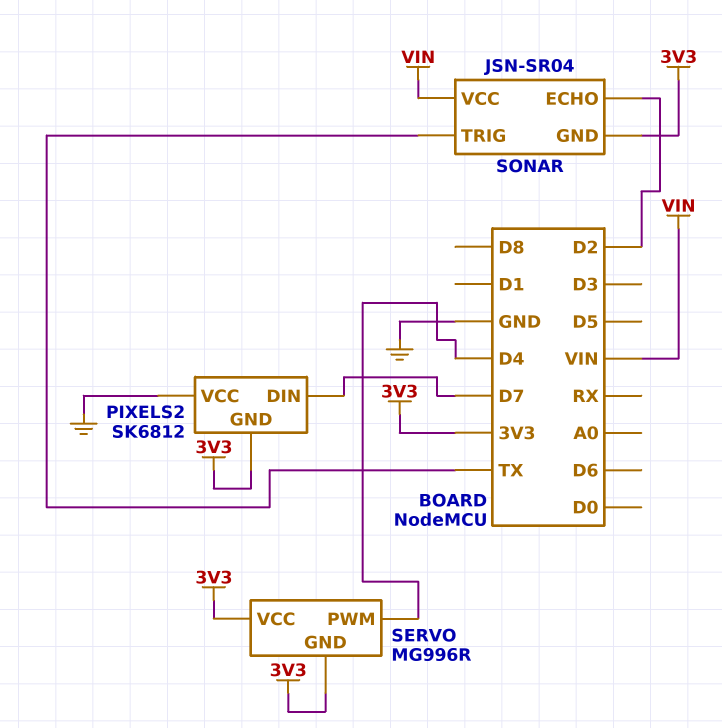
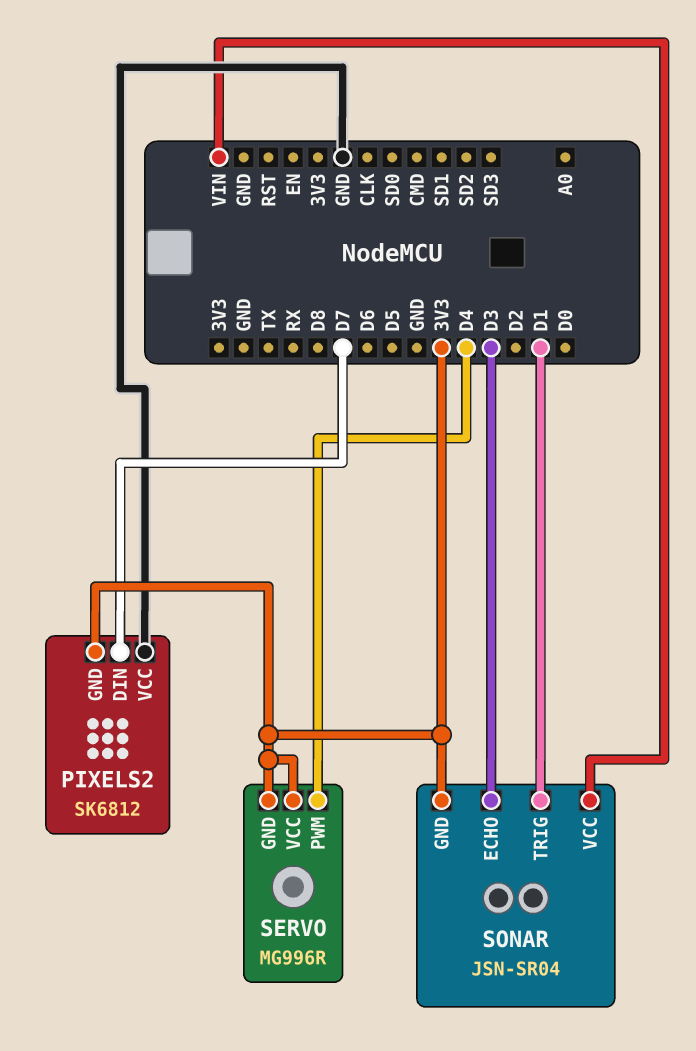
SONAR pin ECHO: D2 -> D3
SONAR pin TRIG: TX -> D1

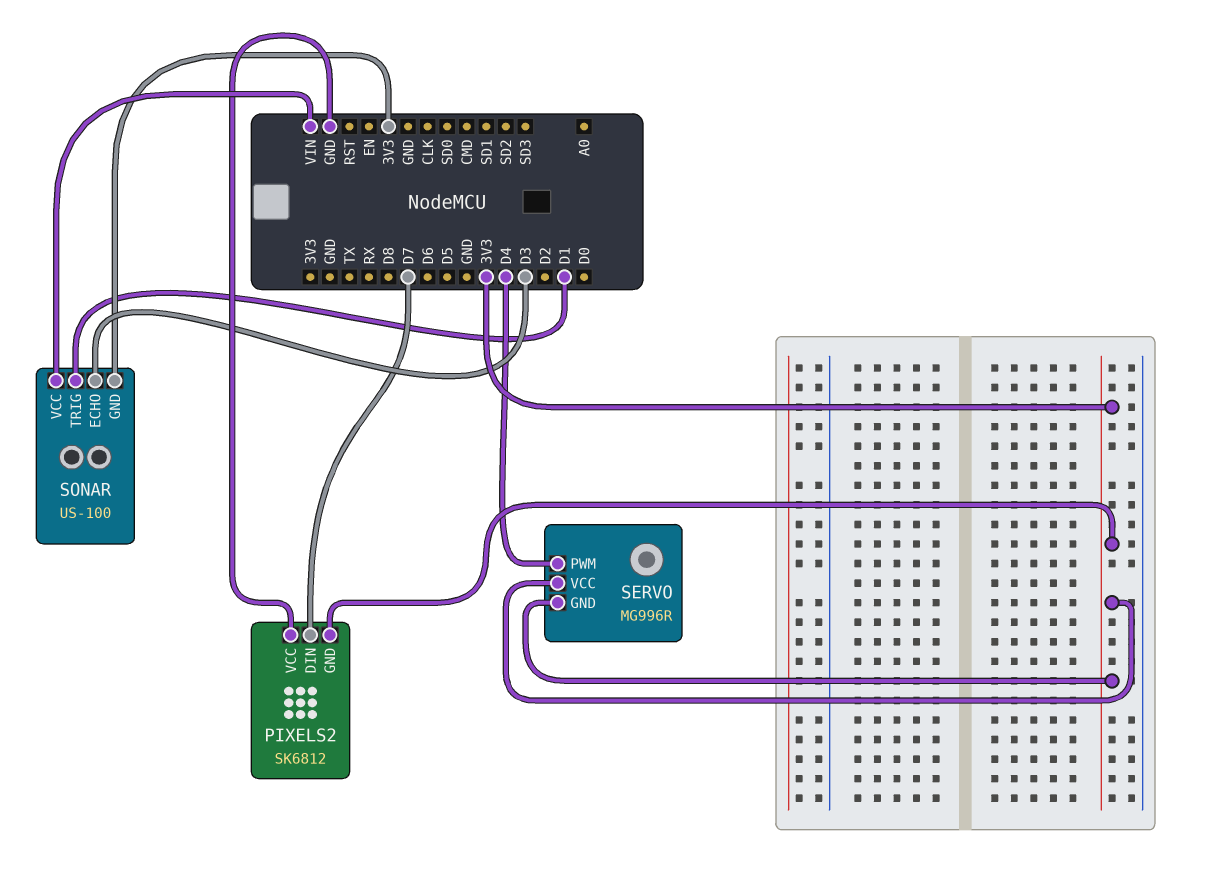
SONAR: JSN-SR04 -> US-100

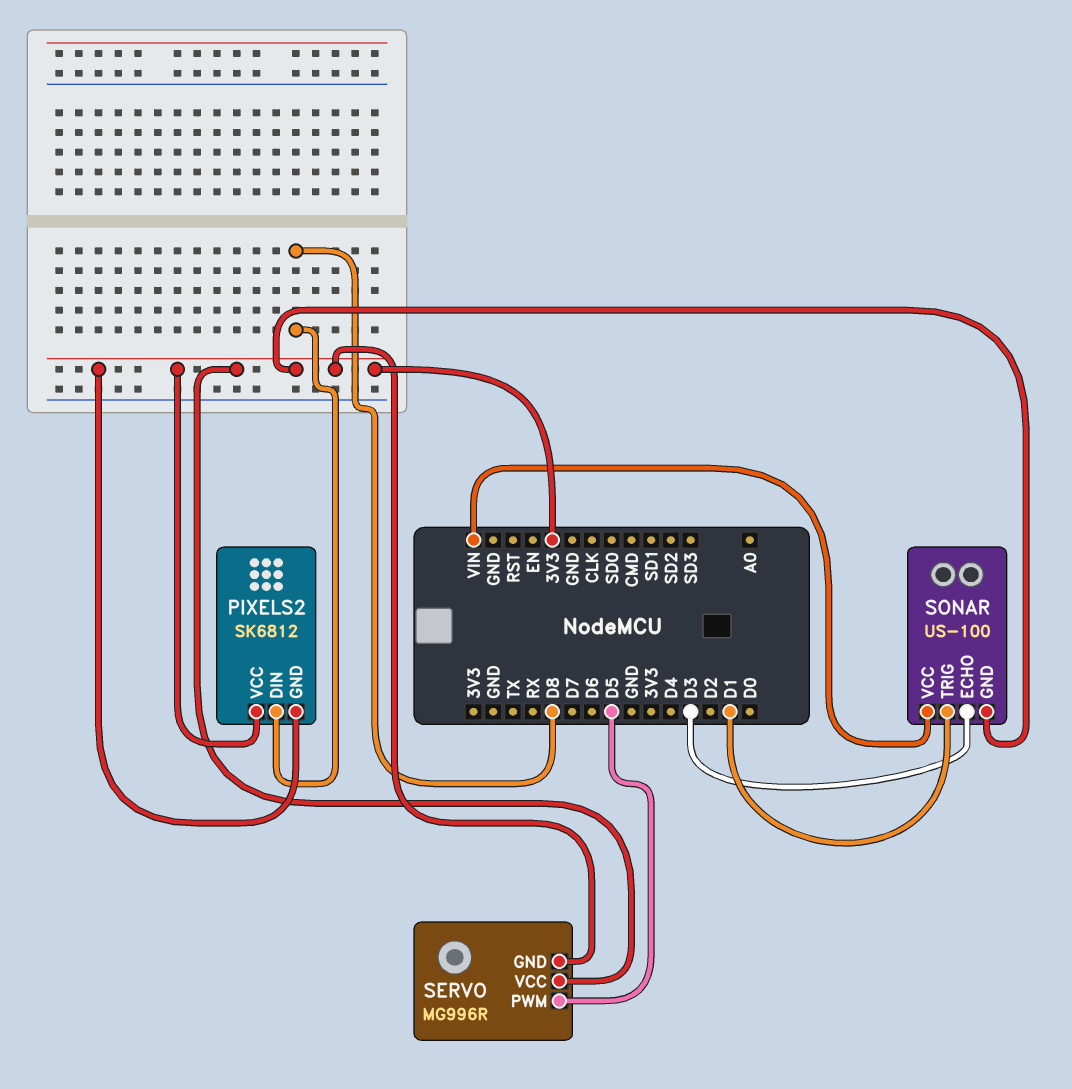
PIXELS2 pin DIN: D7 -> D8
PIXELS2 pin VCC: GND -> 3V3
SERVO pin PWM: D4 -> D5

